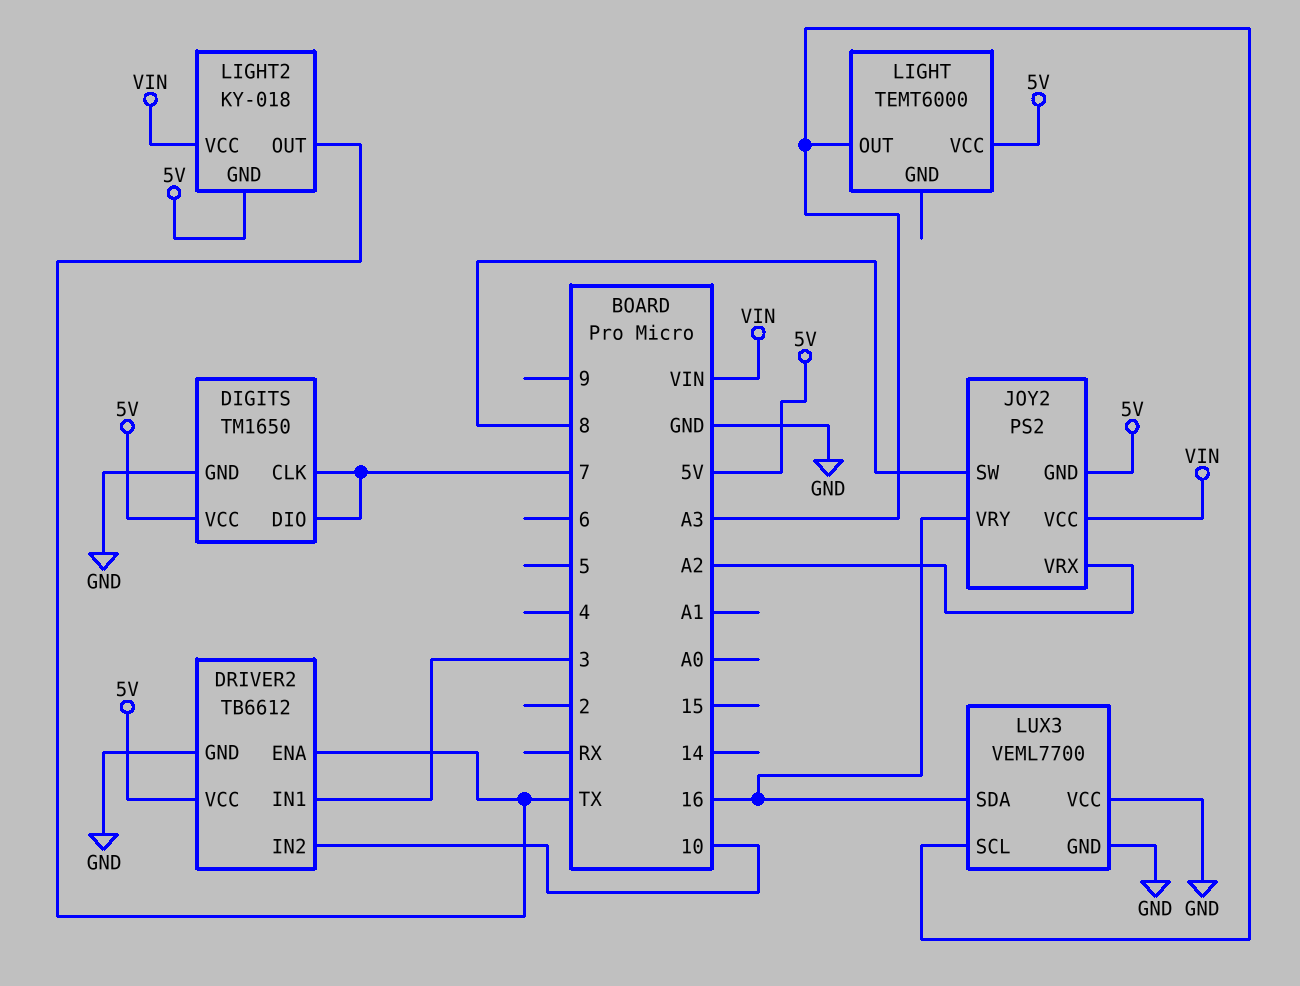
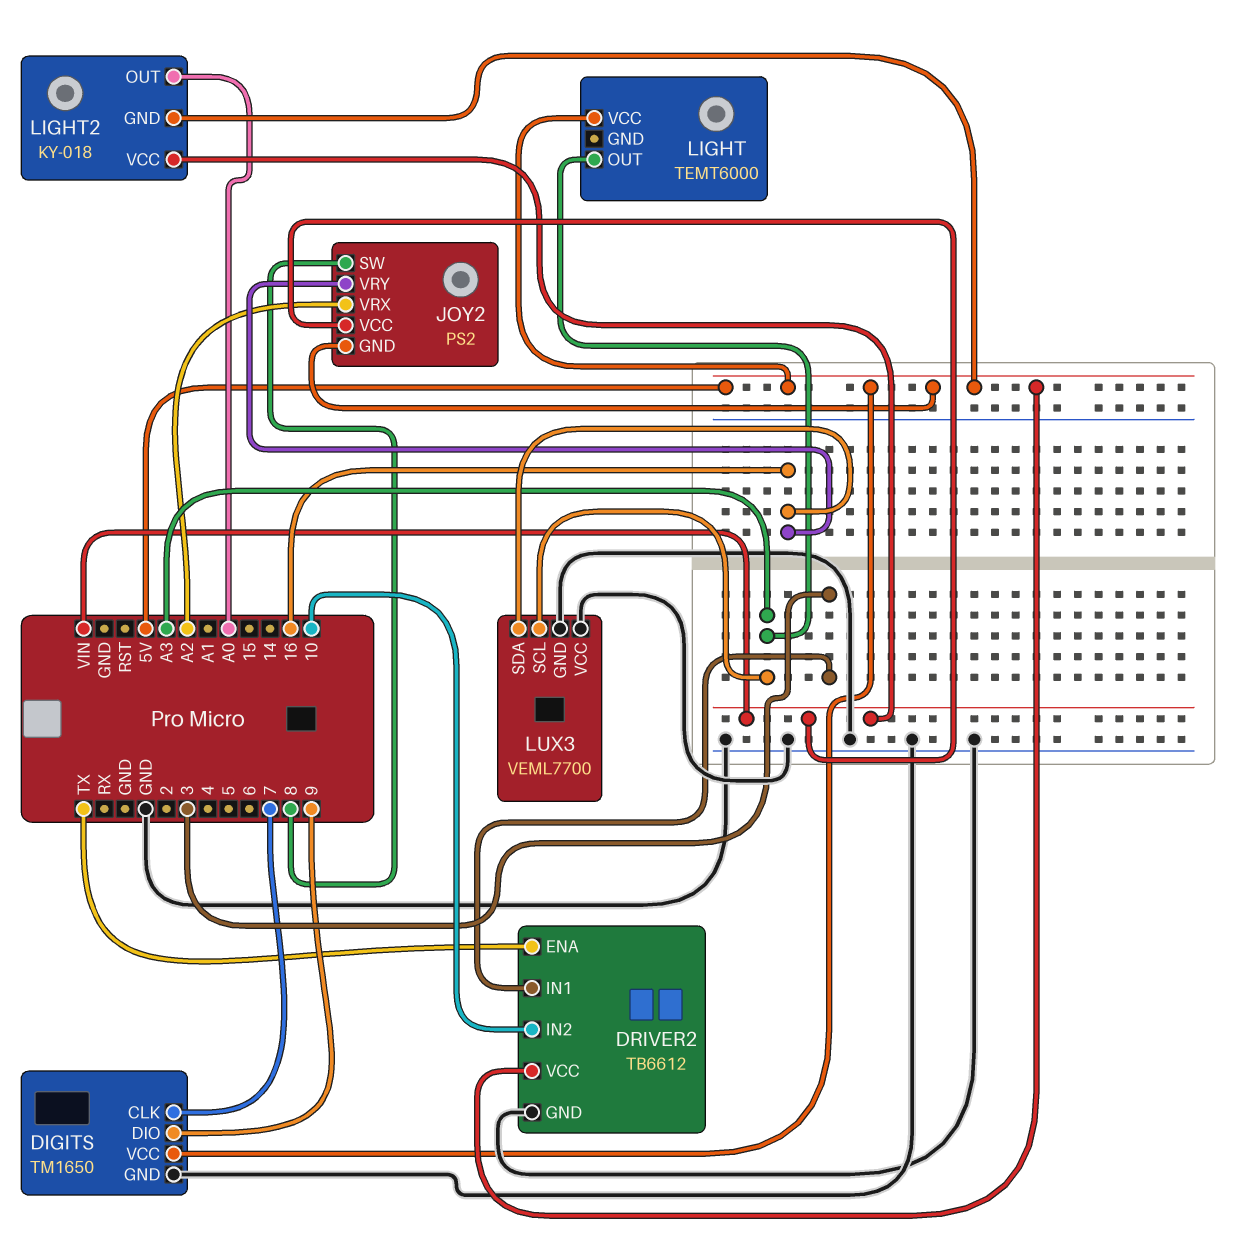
DIGITS pin DIO: 7 -> 9
LIGHT2 pin OUT: TX -> A0

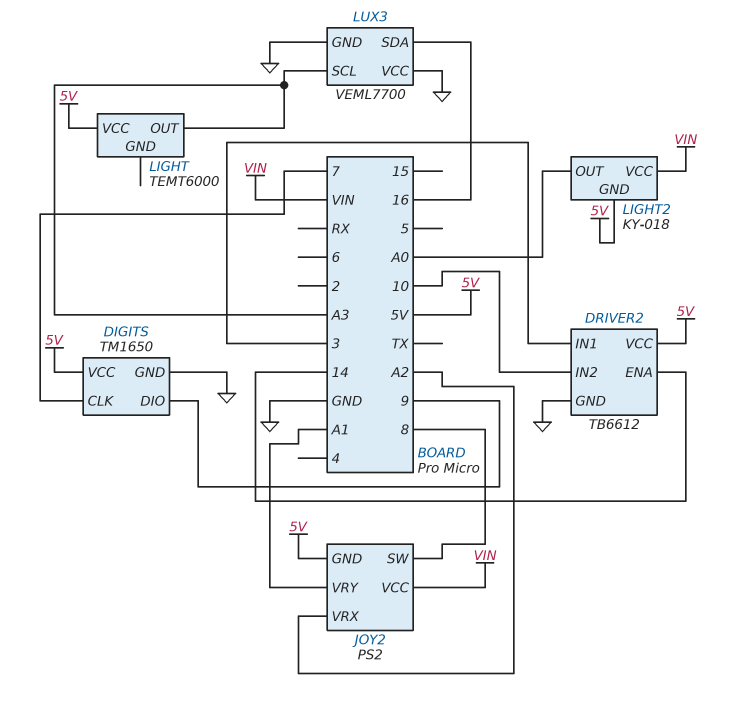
DRIVER2 pin ENA: TX -> 14
JOY2 pin VRY: 16 -> A1

